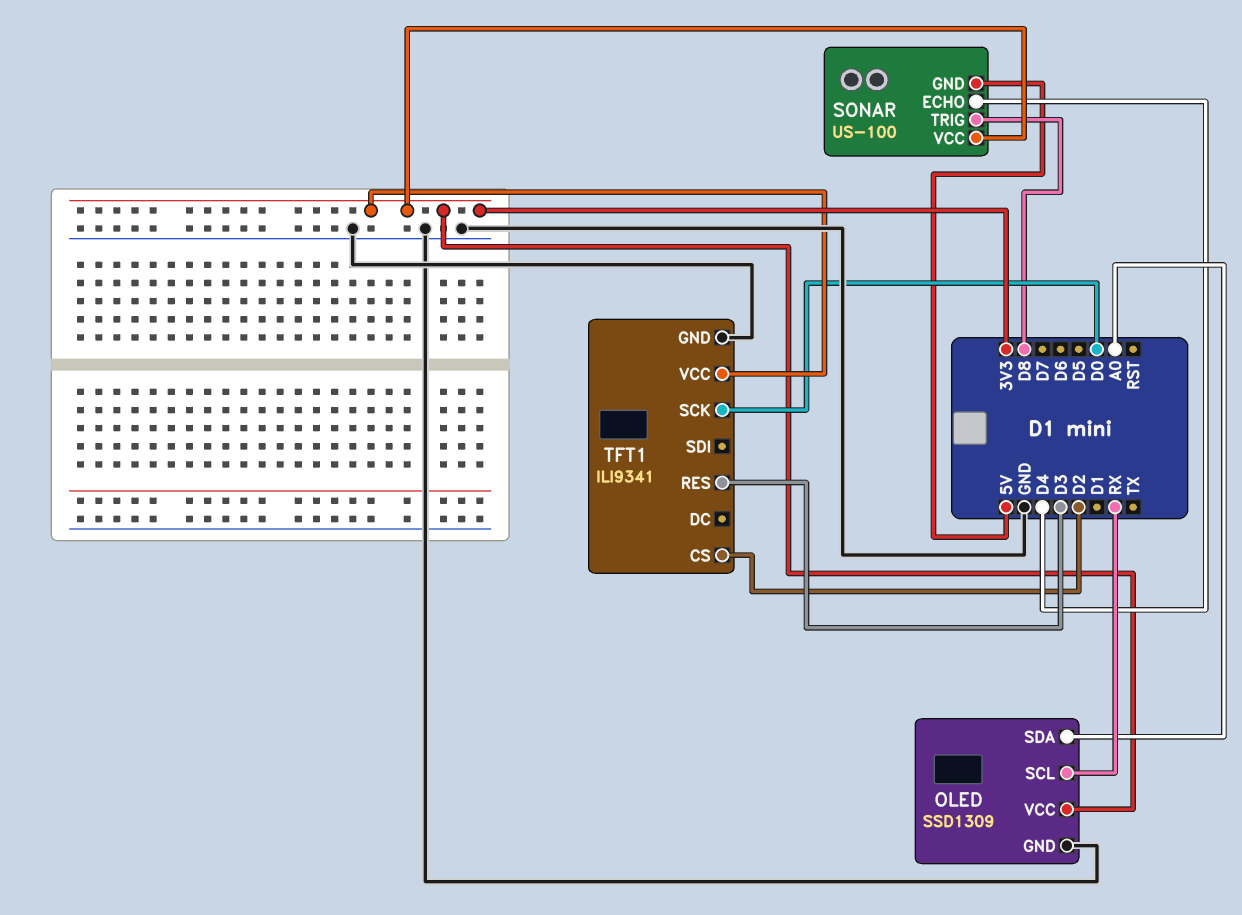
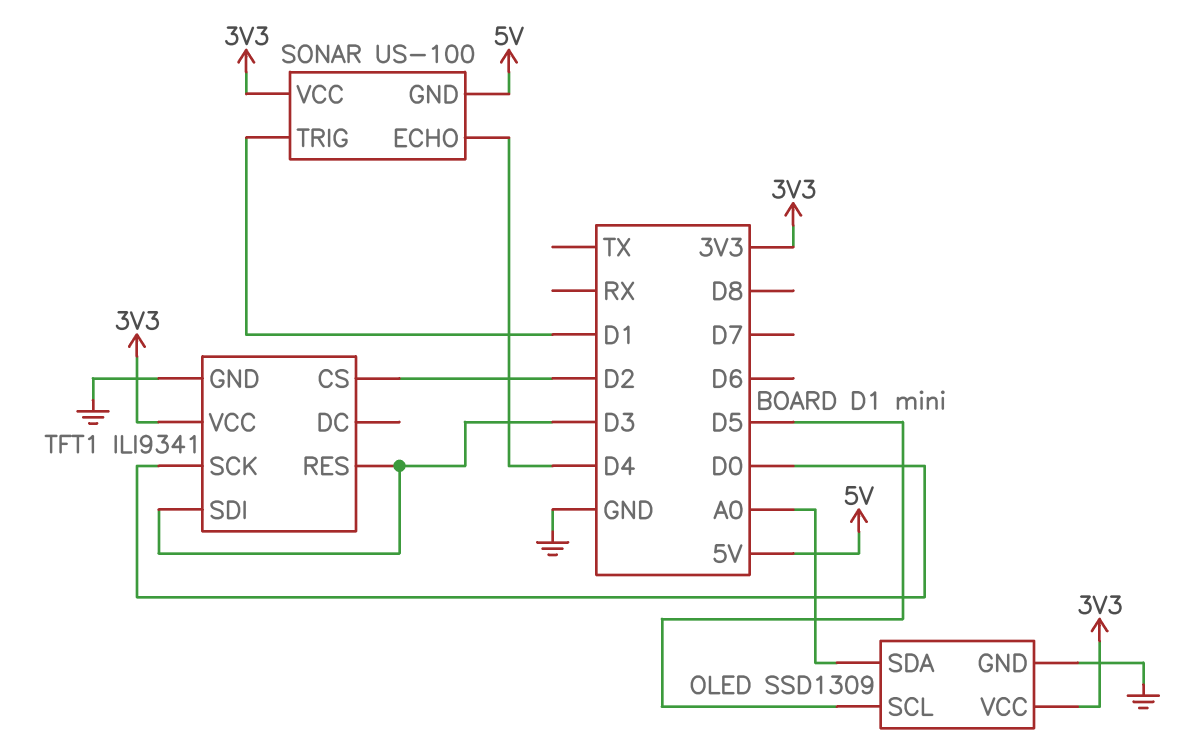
OLED pin SCL: RX -> D5
SONAR pin TRIG: D8 -> D1
TFT1 pin SDI: none -> D3

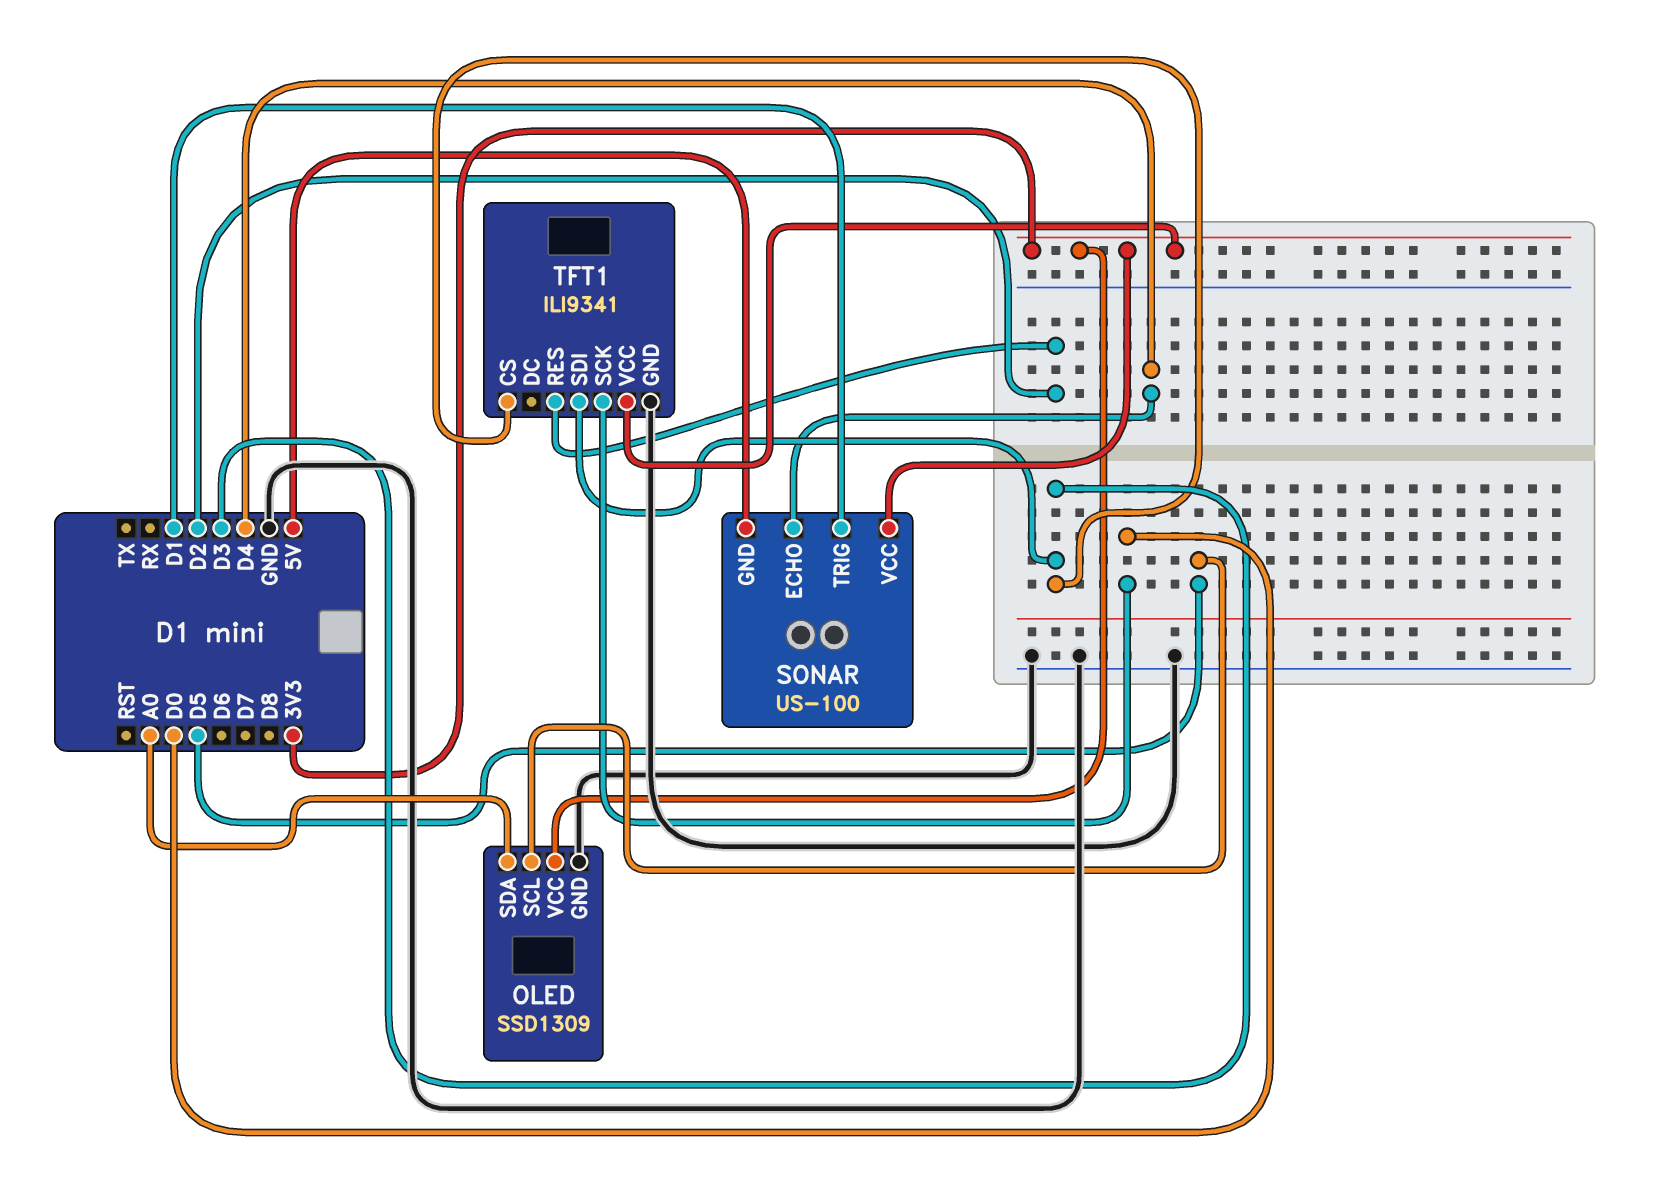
TFT1 pin CS: D2 -> D3
TFT1 pin RES: D3 -> D2

